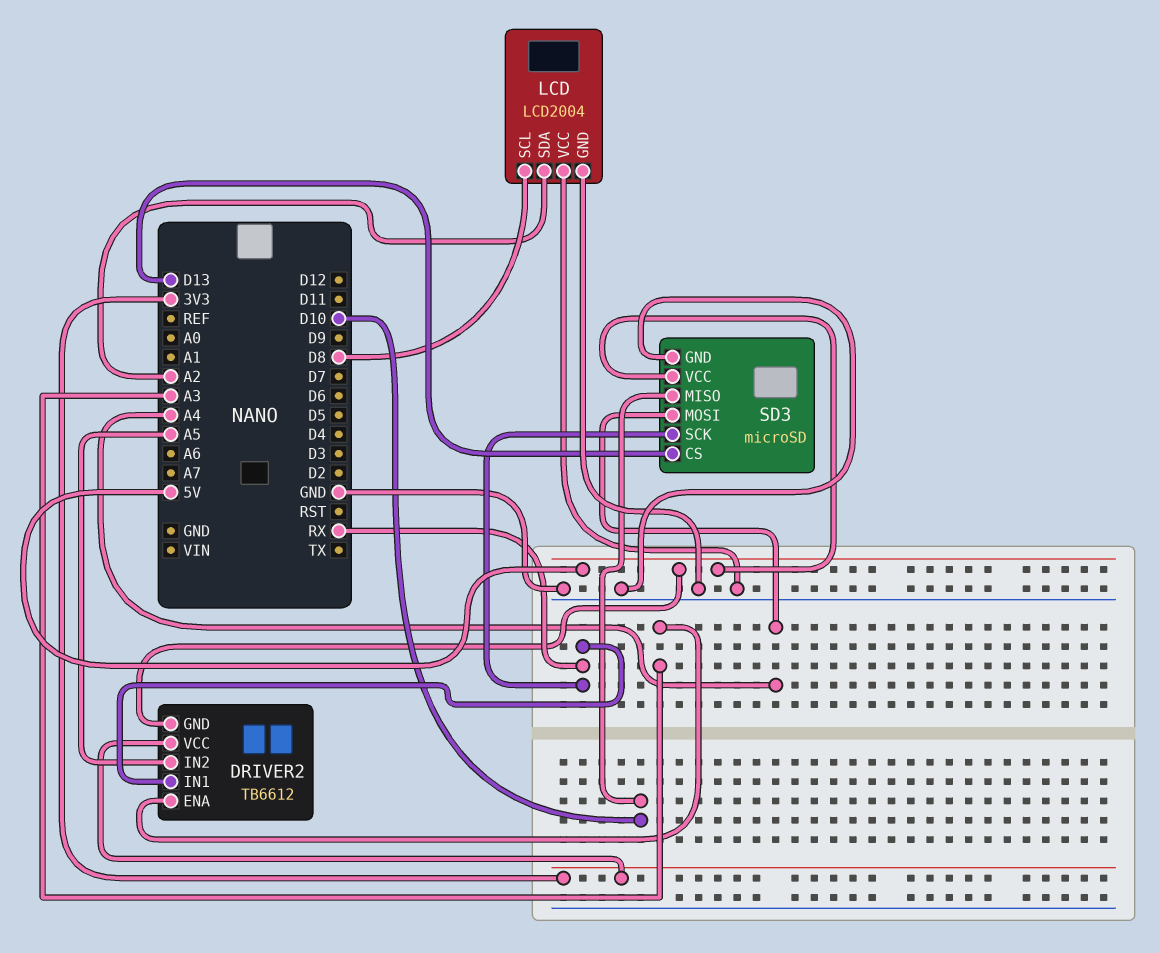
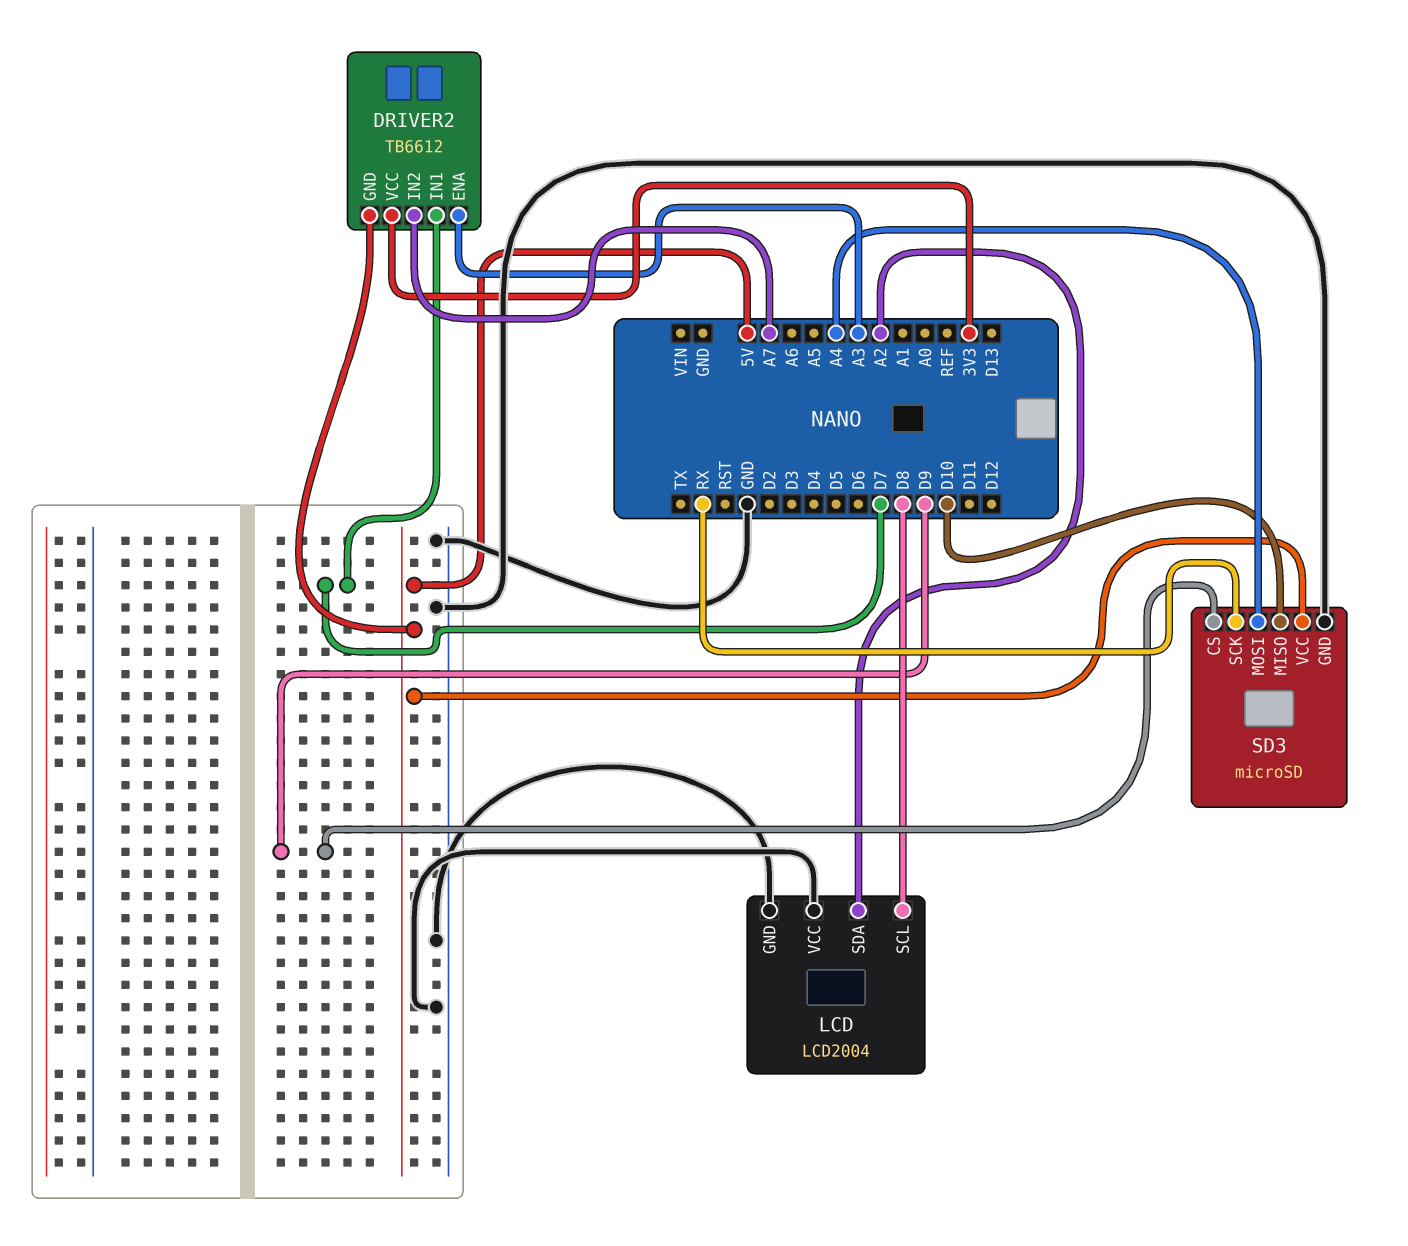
DRIVER2 pin IN1: RX -> D7
DRIVER2 pin IN2: A5 -> A7
SD3 pin CS: D13 -> D9

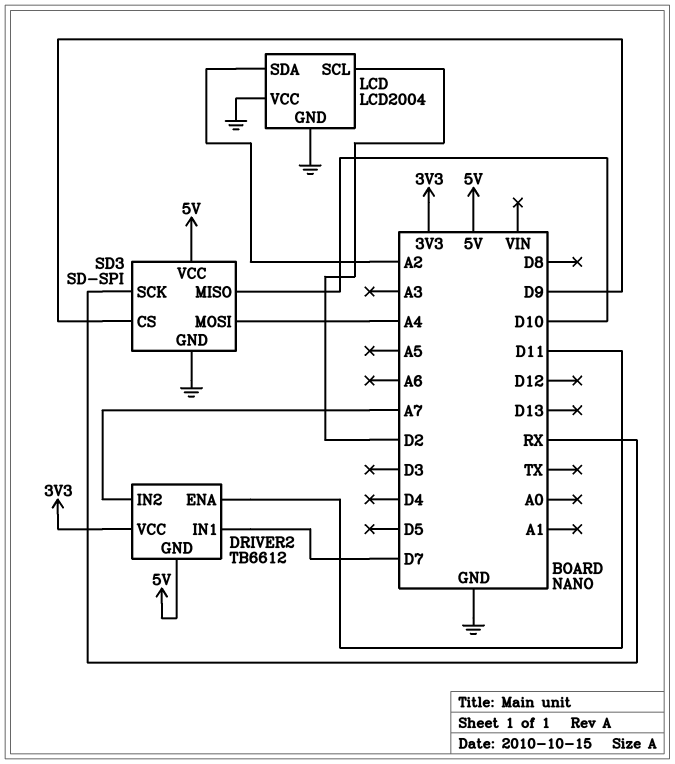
DRIVER2 pin ENA: A3 -> D11
LCD pin SCL: D8 -> D2
SD3: microSD -> SD-SPI

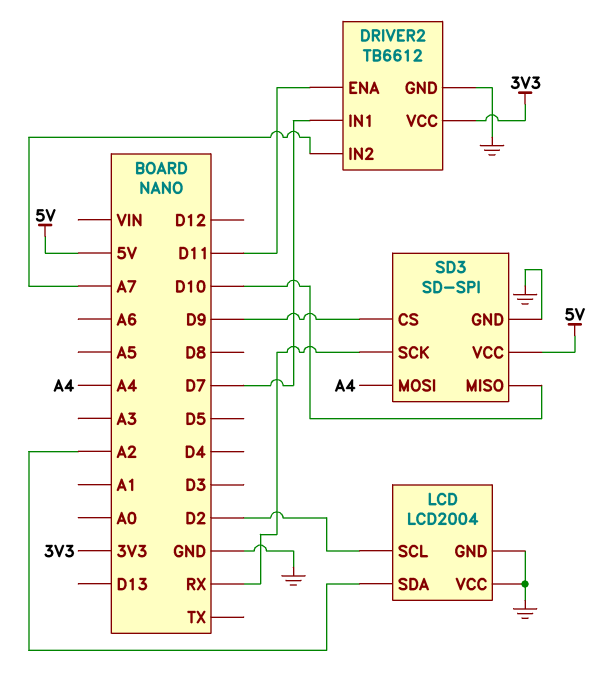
DRIVER2 pin GND: 5V -> GND

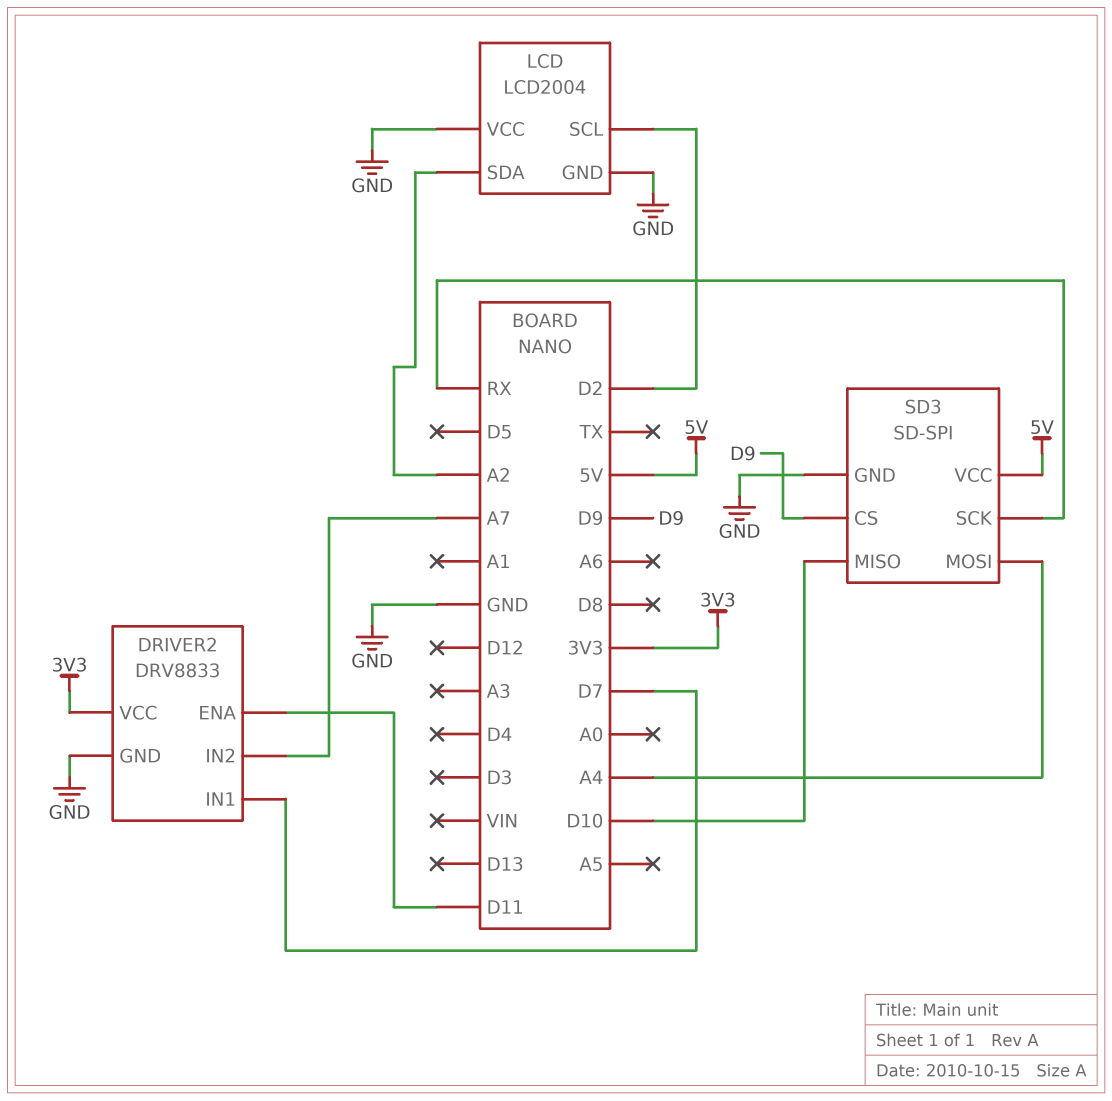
DRIVER2: TB6612 -> DRV8833

